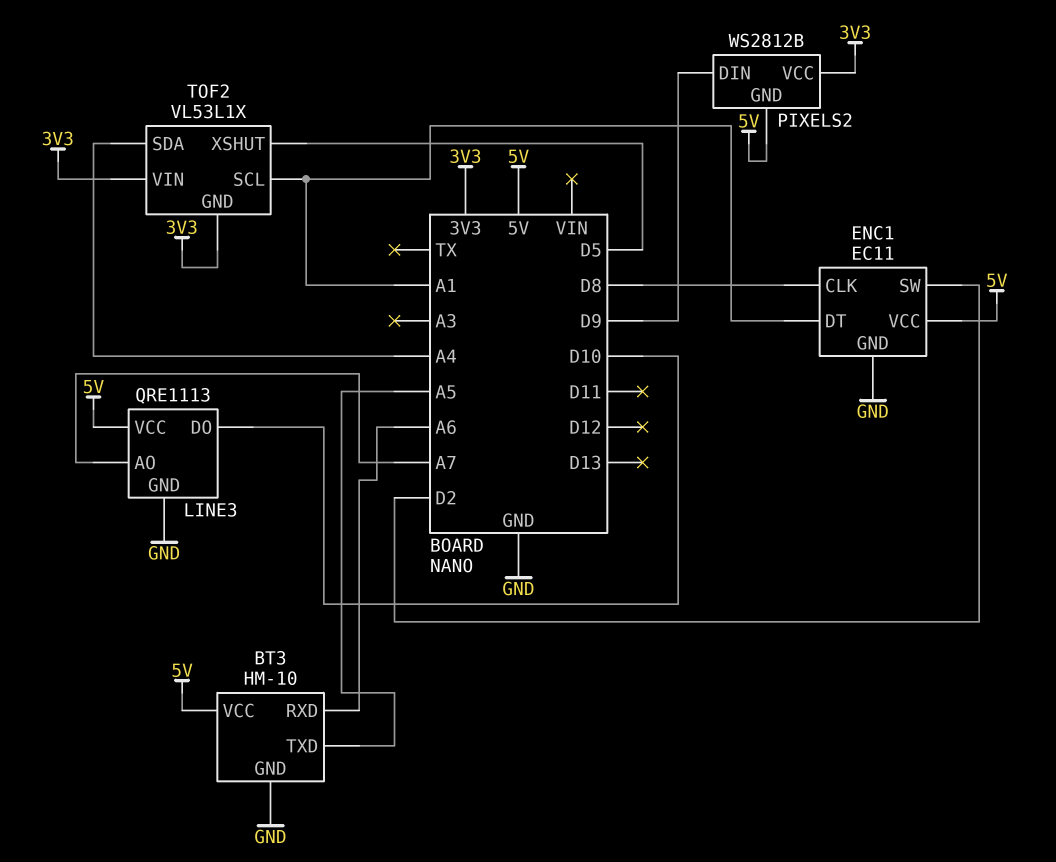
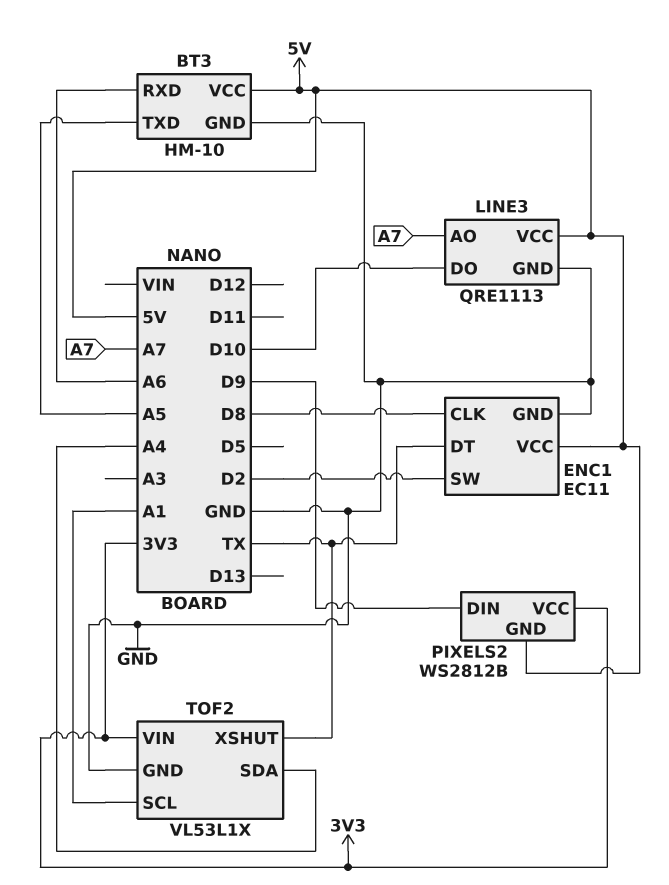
ENC1 pin DT: A1 -> TX
TOF2 pin GND: 3V3 -> GND
TOF2 pin XSHUT: D5 -> TX

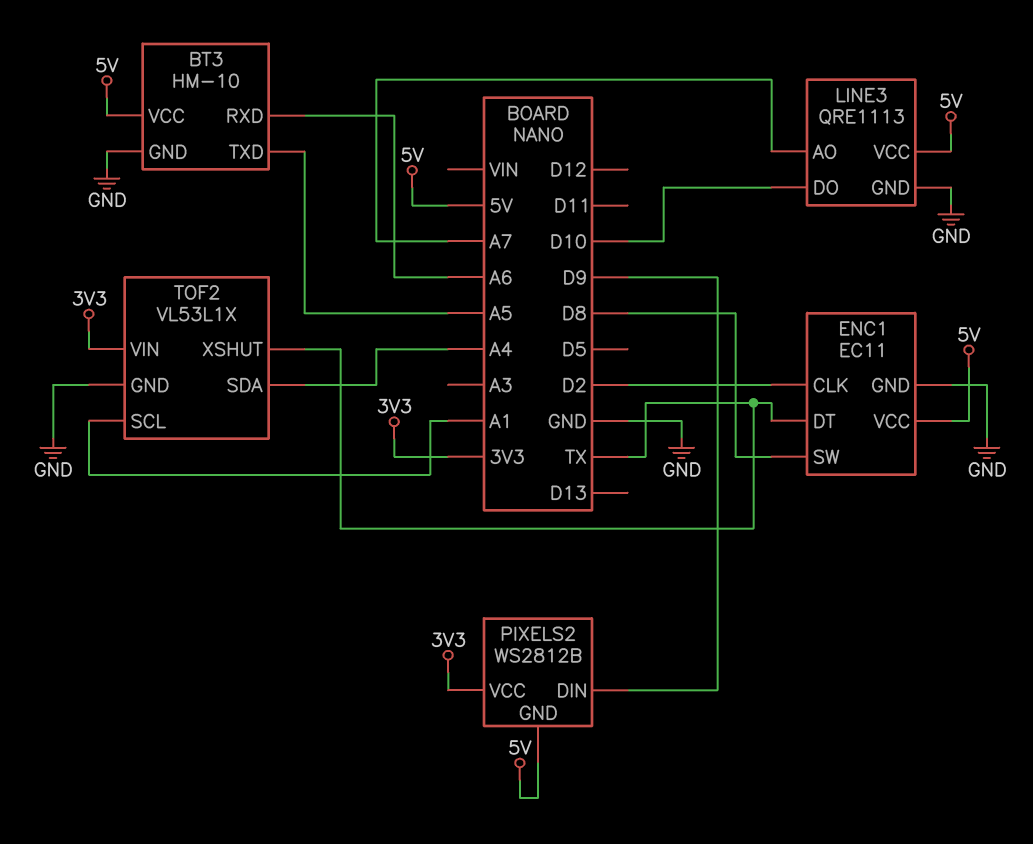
ENC1 pin CLK: D8 -> D2
ENC1 pin SW: D2 -> D8

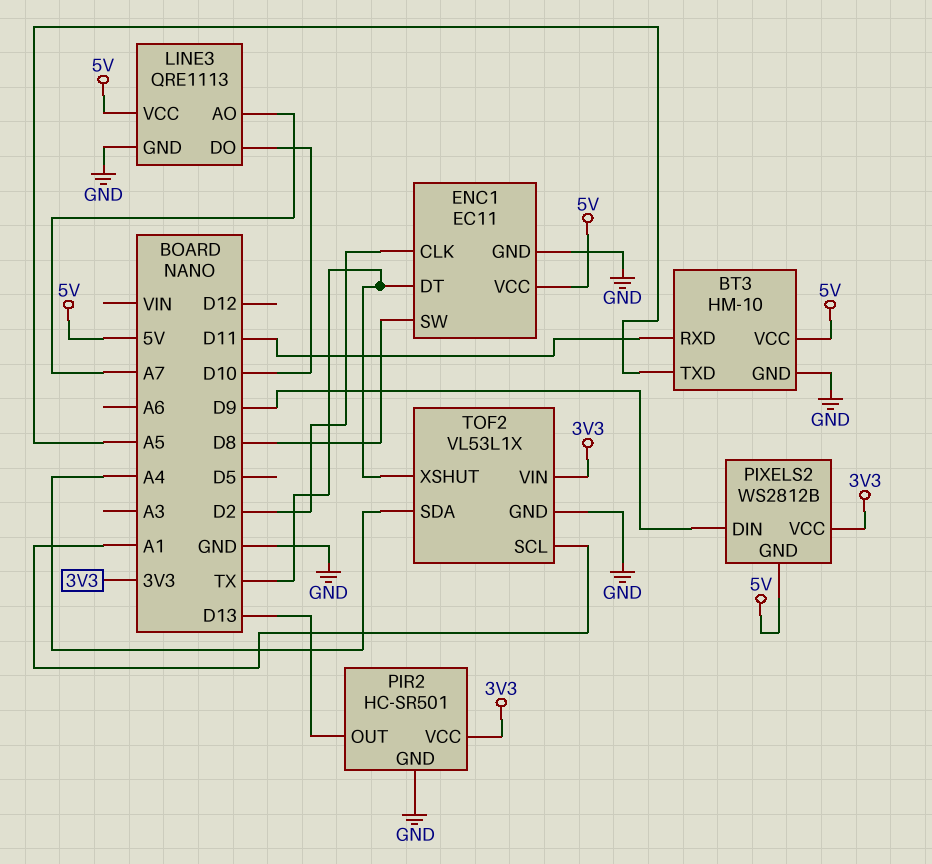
BT3 pin RXD: A6 -> D11
PIR2: none -> HC-SR501
PIR2 pin GND: none -> GND
PIR2 pin OUT: none -> D13
PIR2 pin VCC: none -> 3V3

